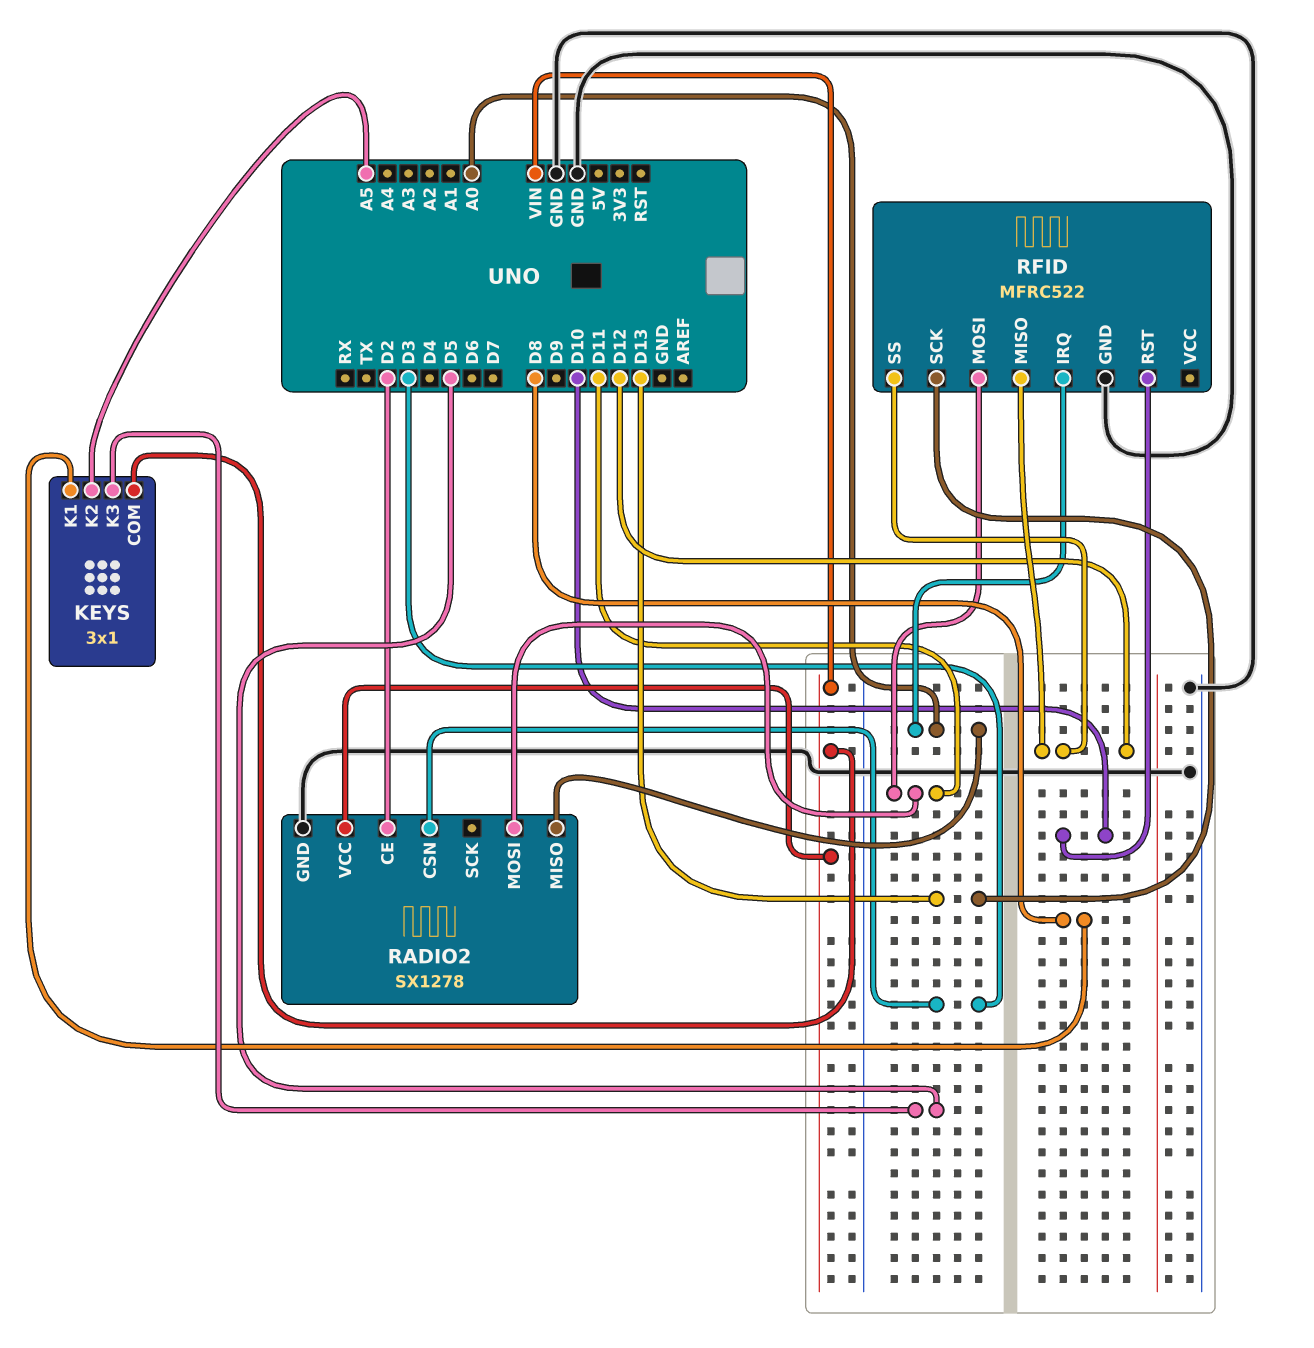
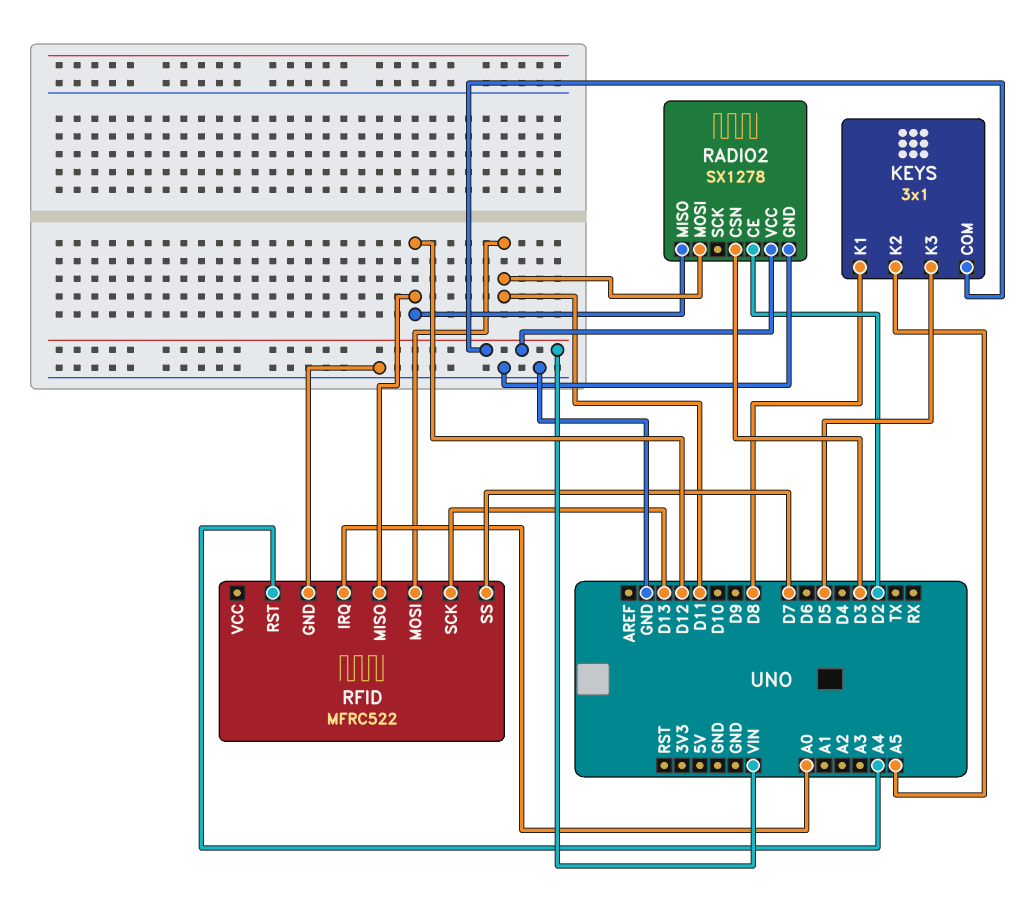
RADIO2 pin MISO: A0 -> D12
RFID pin RST: D10 -> A4
RFID pin SS: D12 -> D7

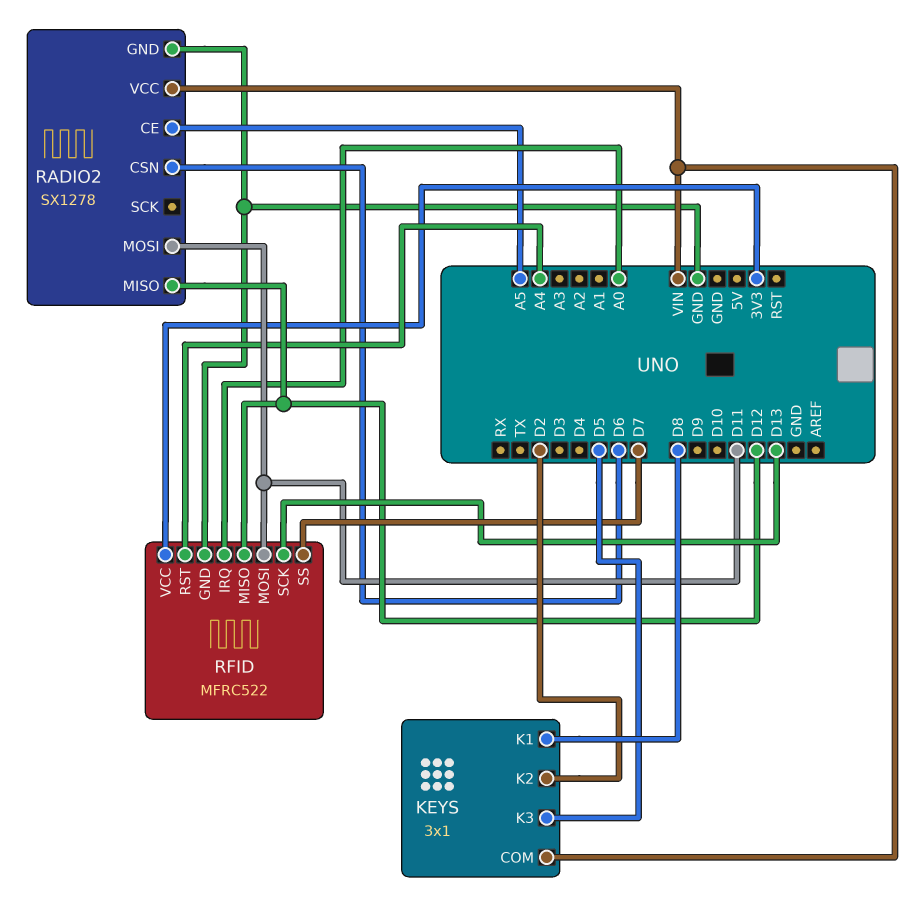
KEYS pin K2: A5 -> D2
RADIO2 pin CE: D2 -> A5
RADIO2 pin CSN: D3 -> D6
RFID pin VCC: none -> 3V3

